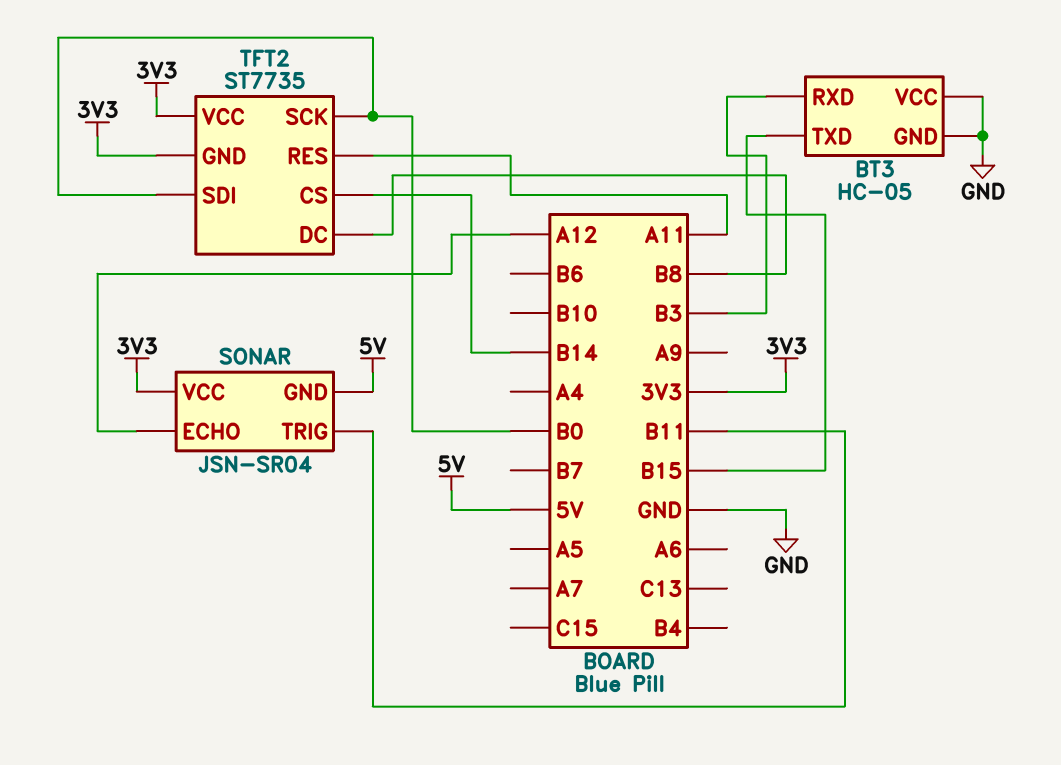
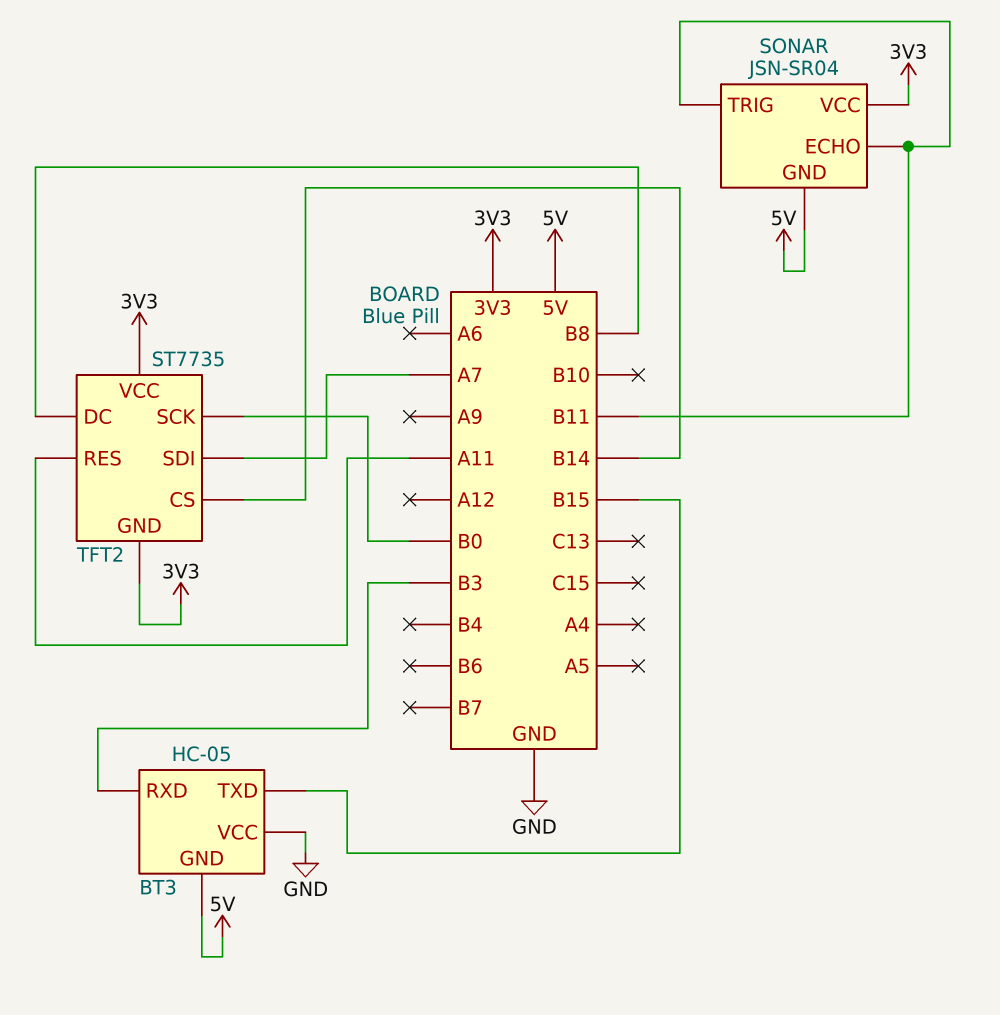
BT3 pin GND: GND -> 5V
SONAR pin ECHO: A12 -> B11
TFT2 pin SDI: B0 -> A7

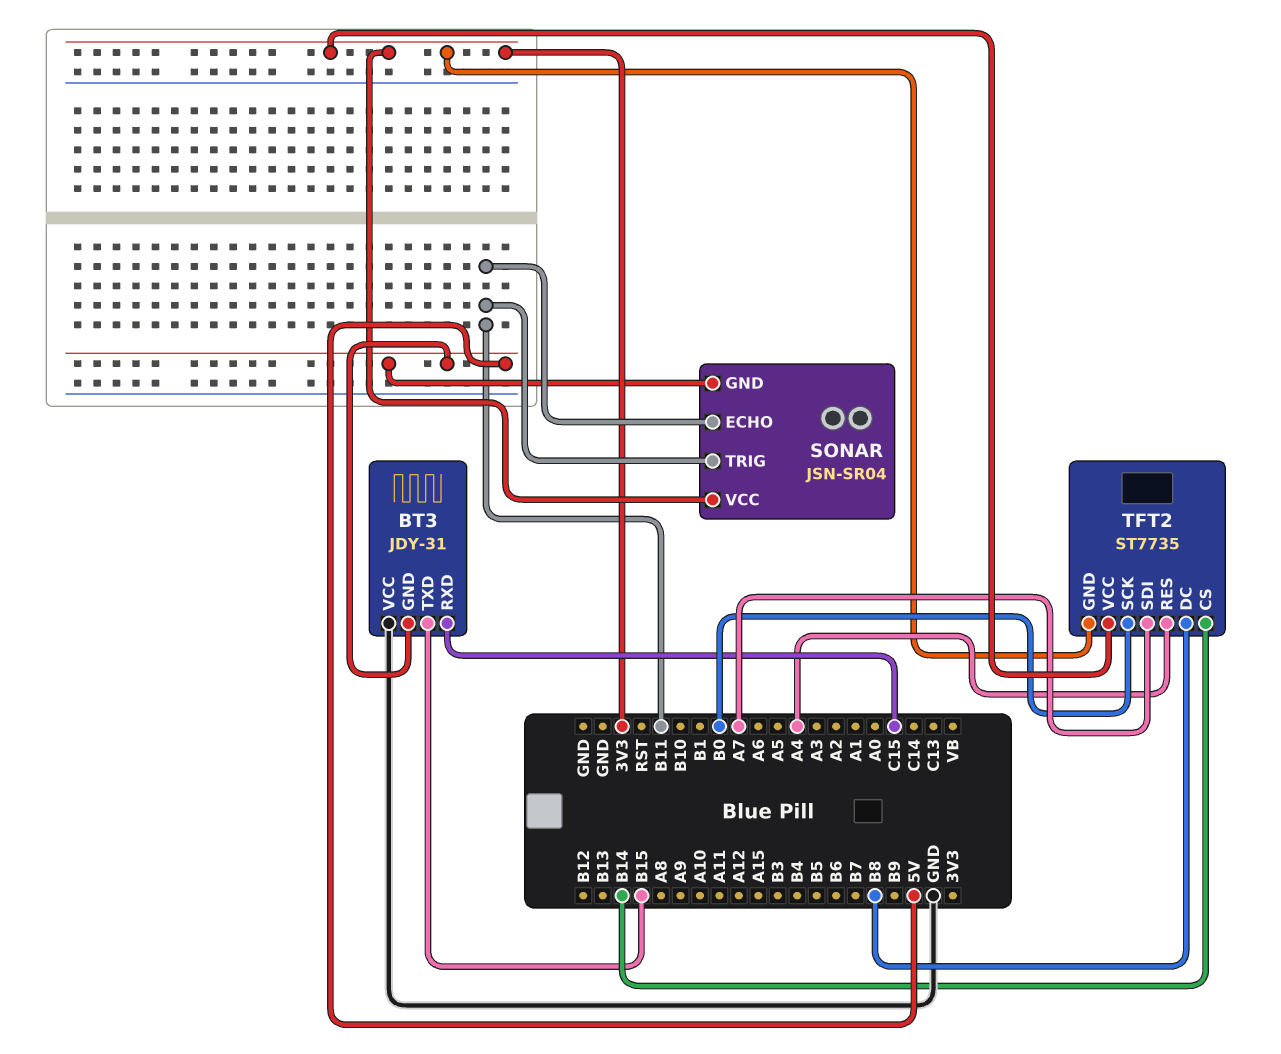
BT3: HC-05 -> JDY-31
BT3 pin RXD: B3 -> C15
TFT2 pin RES: A11 -> A4

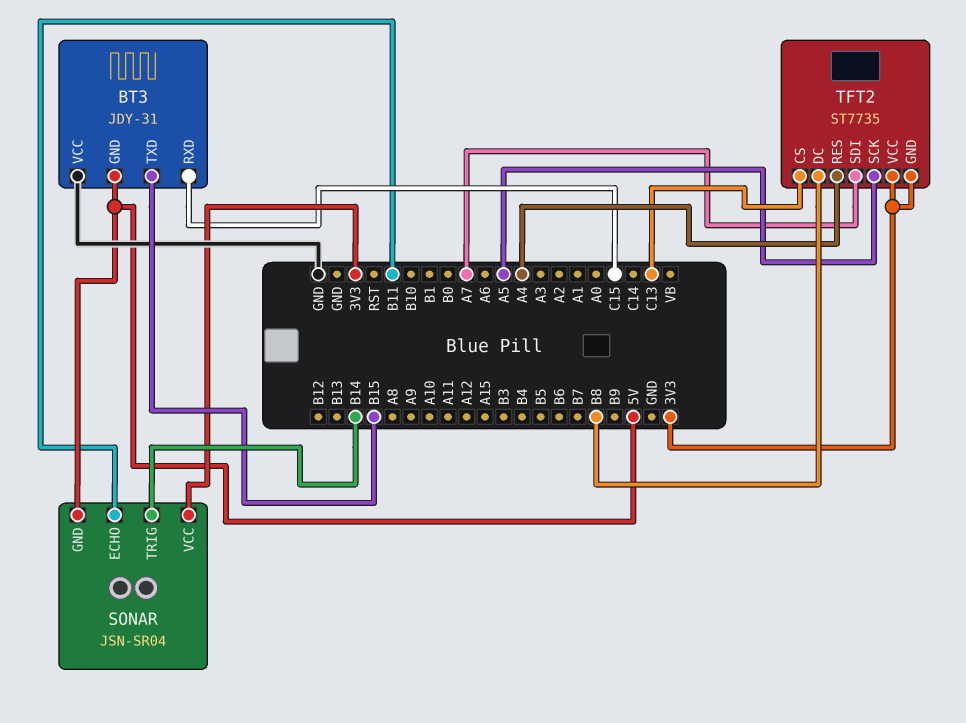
SONAR pin TRIG: B11 -> B14
TFT2 pin CS: B14 -> C13
TFT2 pin SCK: B0 -> A5

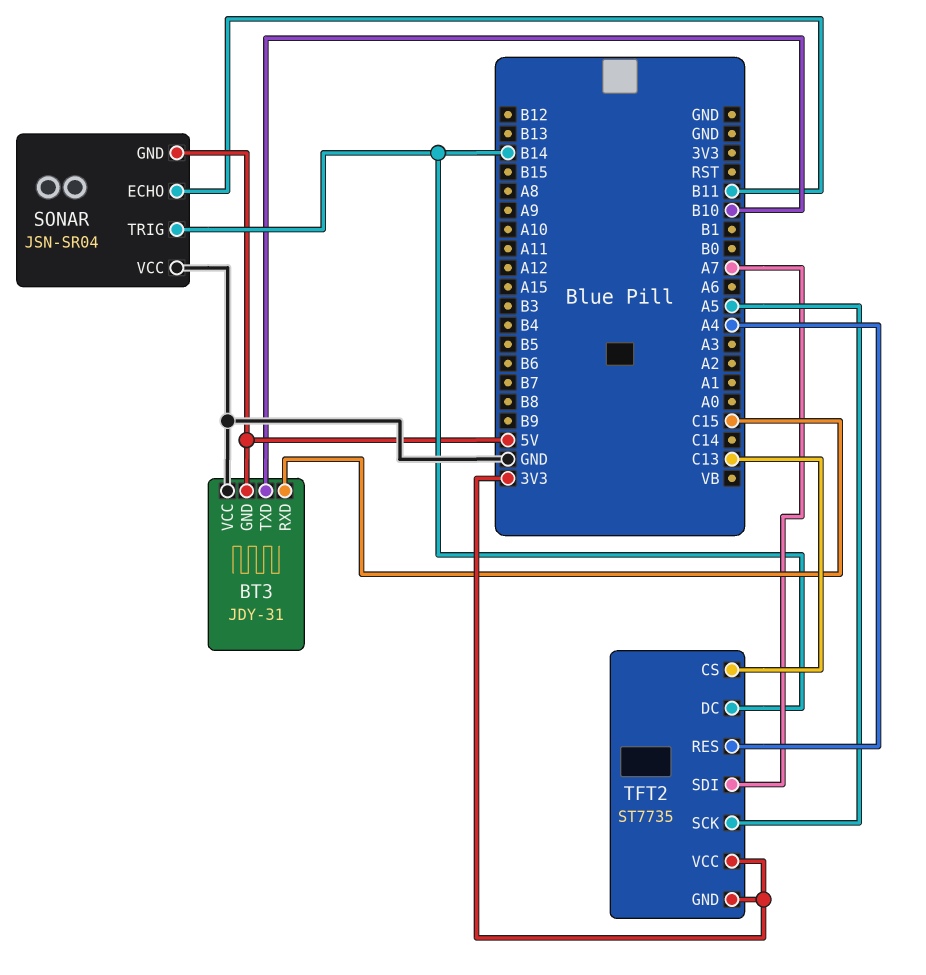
BT3 pin TXD: B15 -> B10
SONAR pin VCC: 3V3 -> GND
TFT2 pin DC: B8 -> B14

